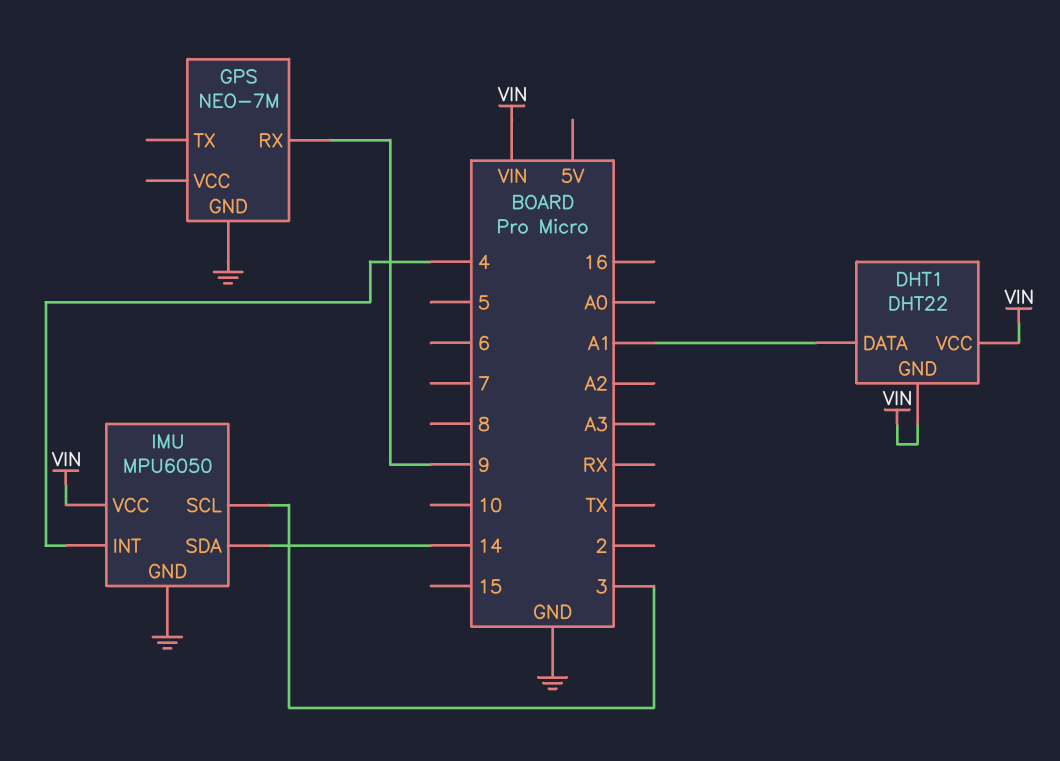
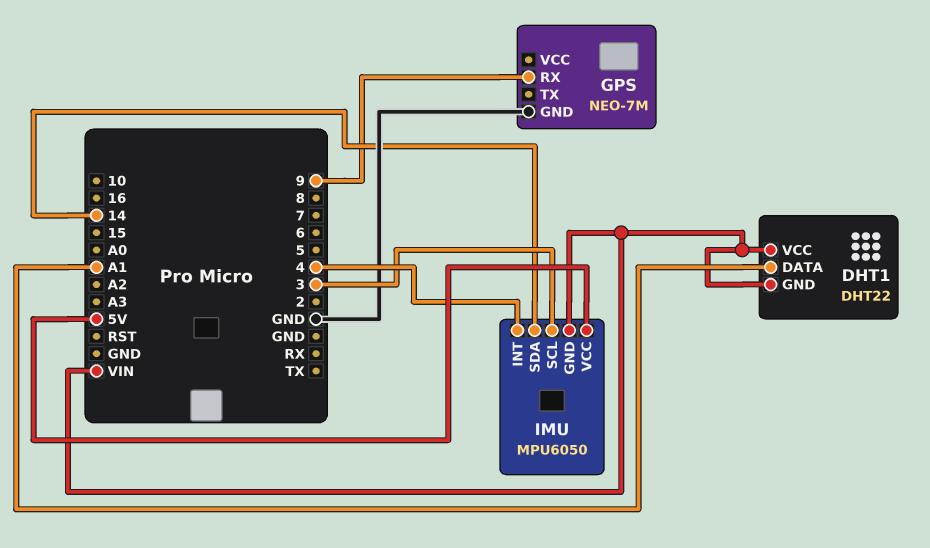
IMU pin GND: GND -> VIN
IMU pin VCC: VIN -> 5V

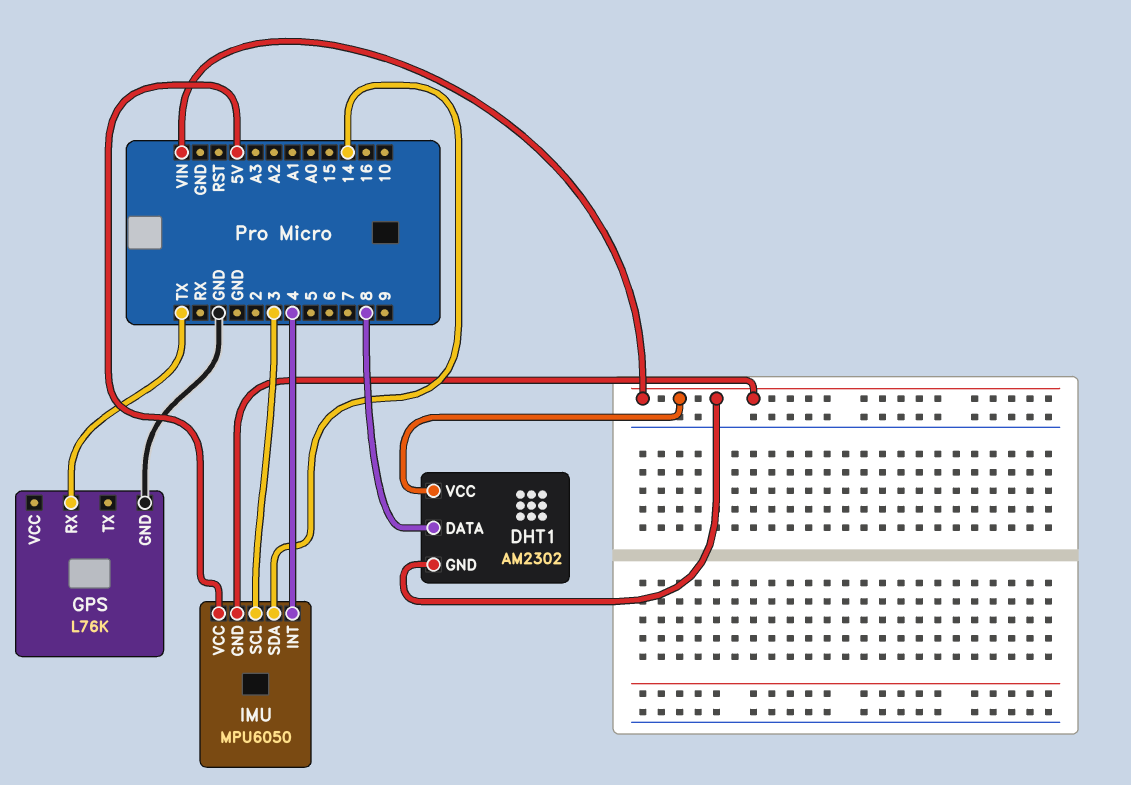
DHT1: DHT22 -> AM2302
DHT1 pin DATA: A1 -> 8
GPS: NEO-7M -> L76K
GPS pin RX: 9 -> TX

